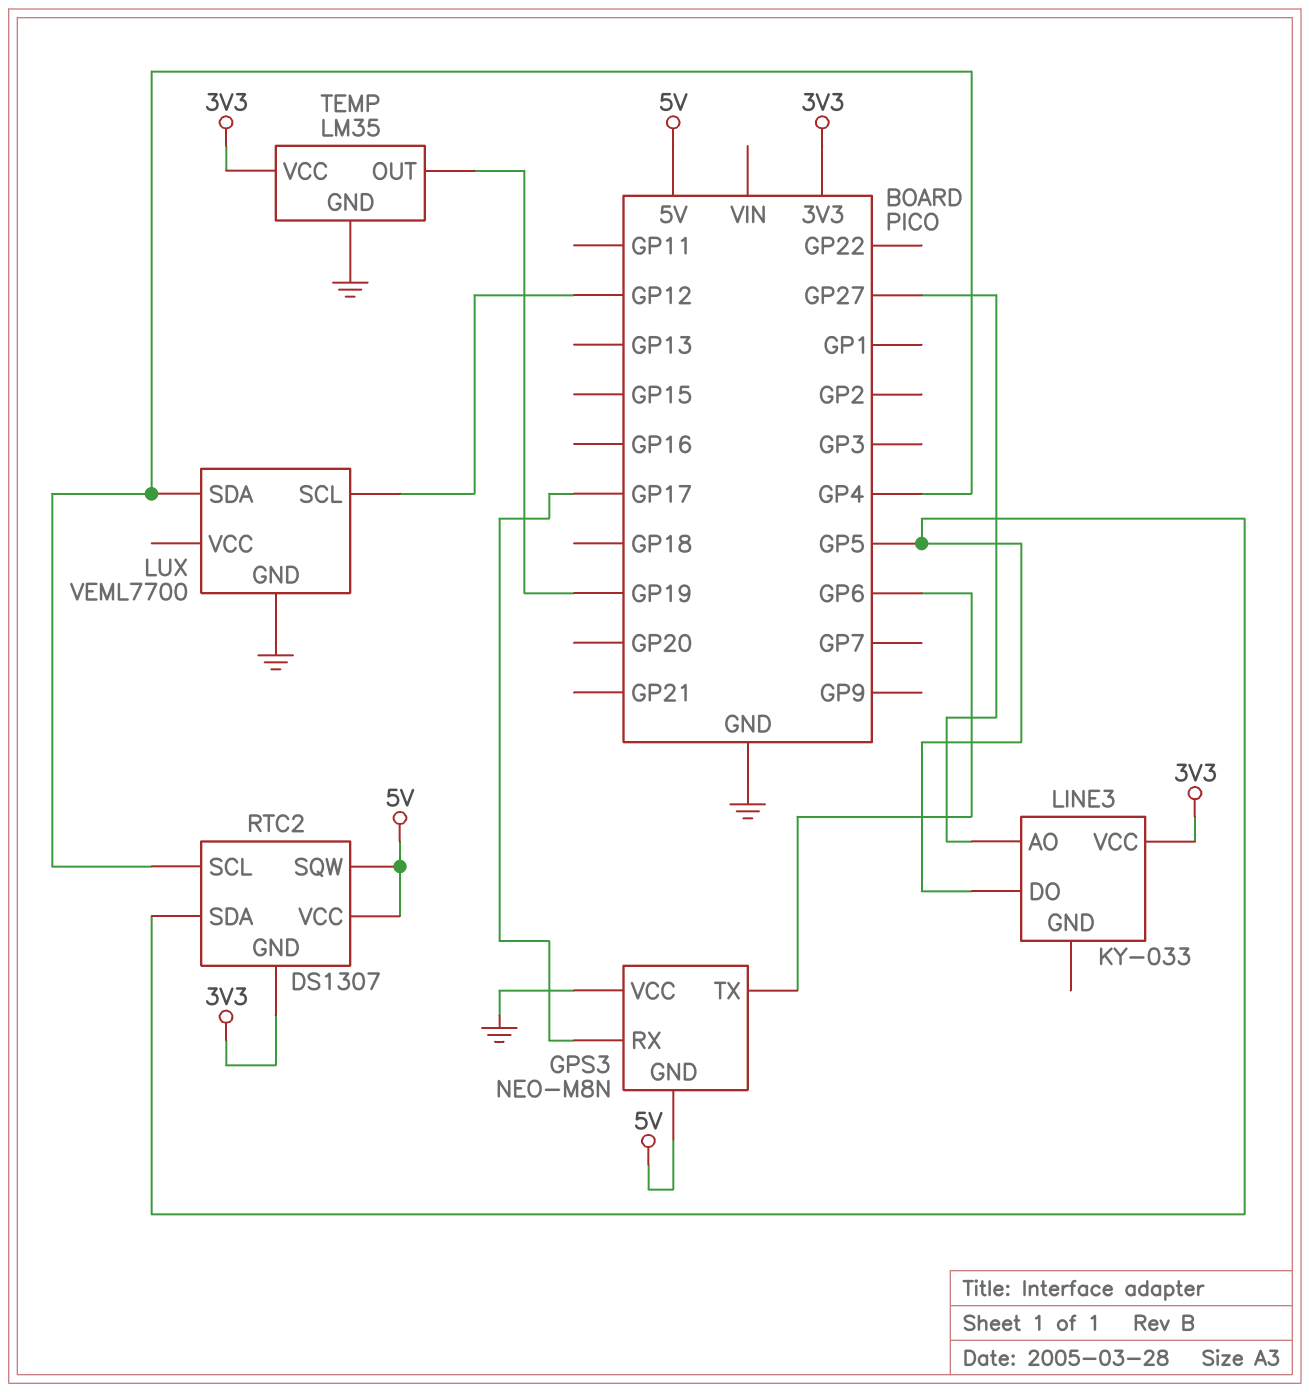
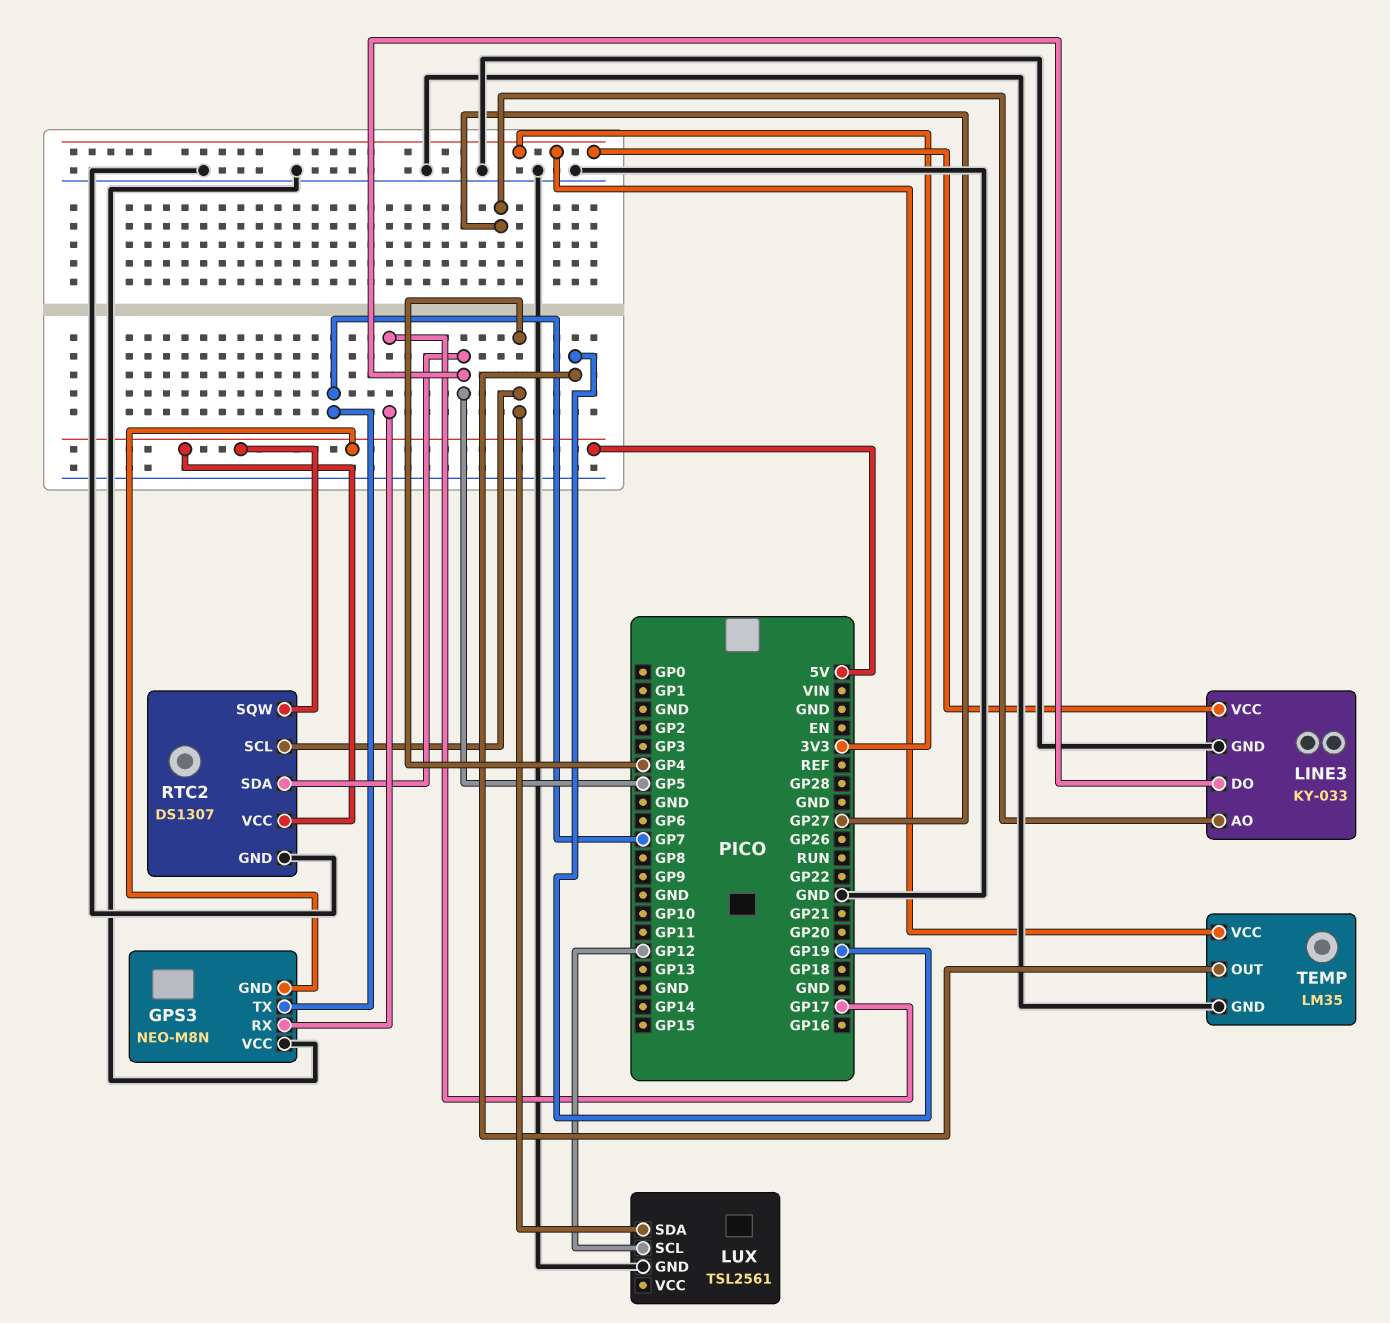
GPS3 pin TX: GP6 -> GP7
LINE3 pin GND: none -> GND
LUX: VEML7700 -> TSL2561
RTC2 pin GND: 3V3 -> GND

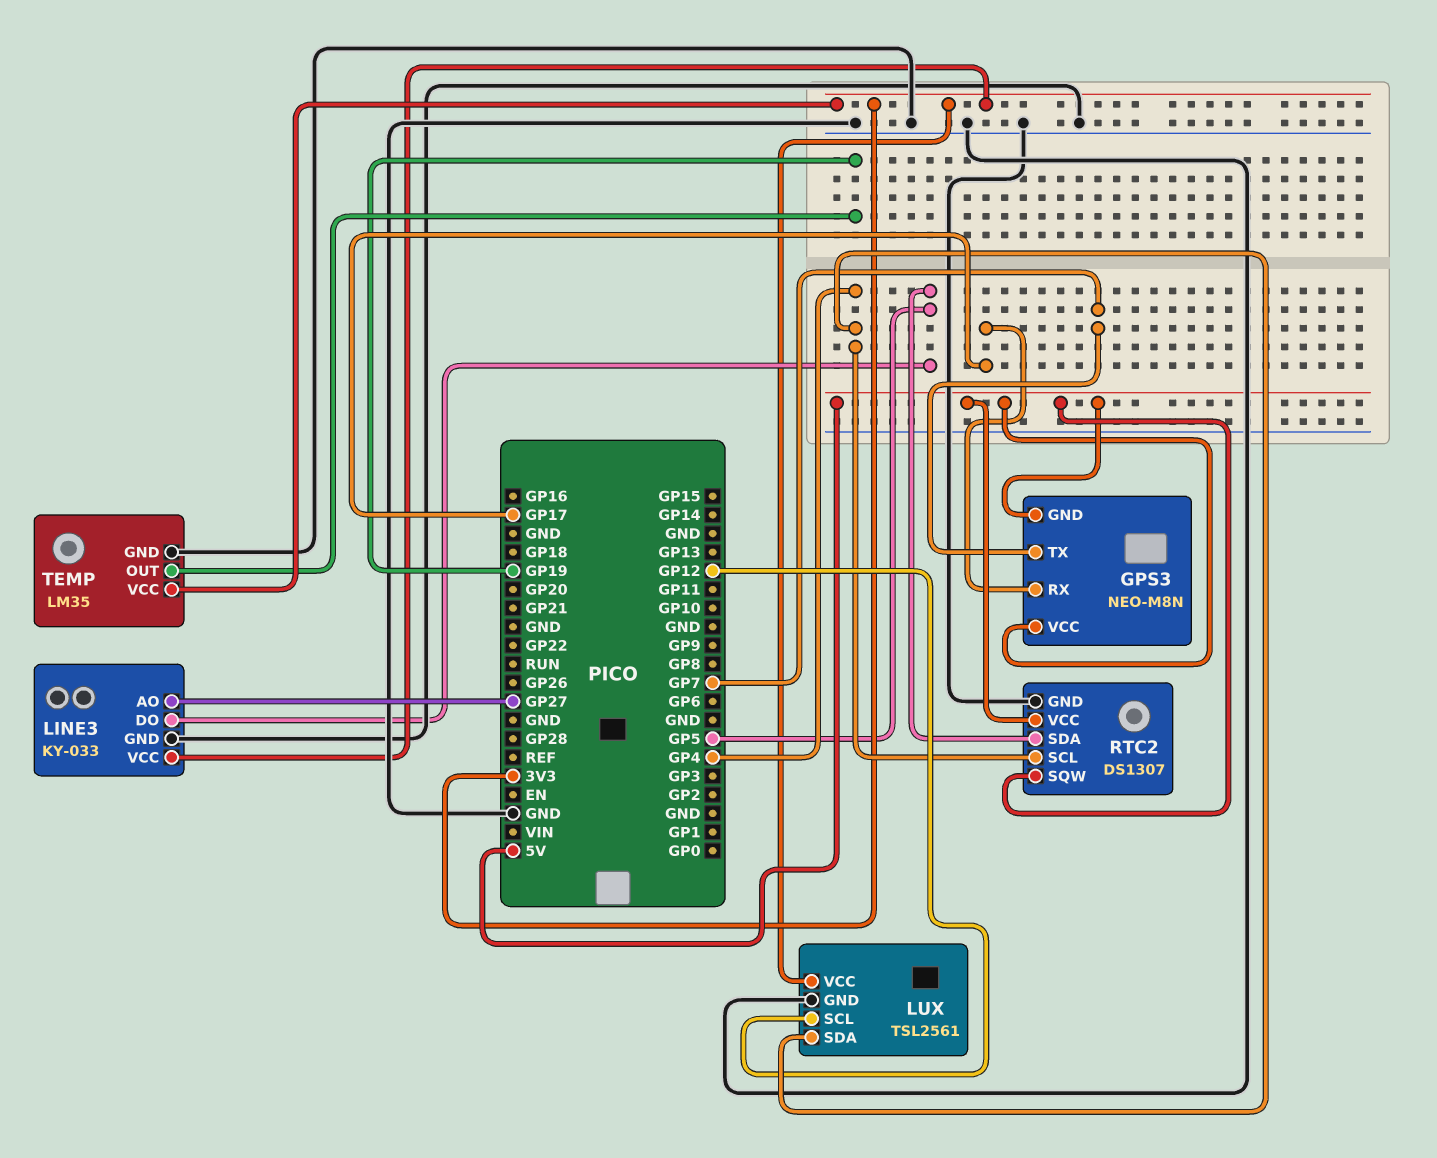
GPS3 pin VCC: GND -> 5V
LUX pin VCC: none -> 3V3

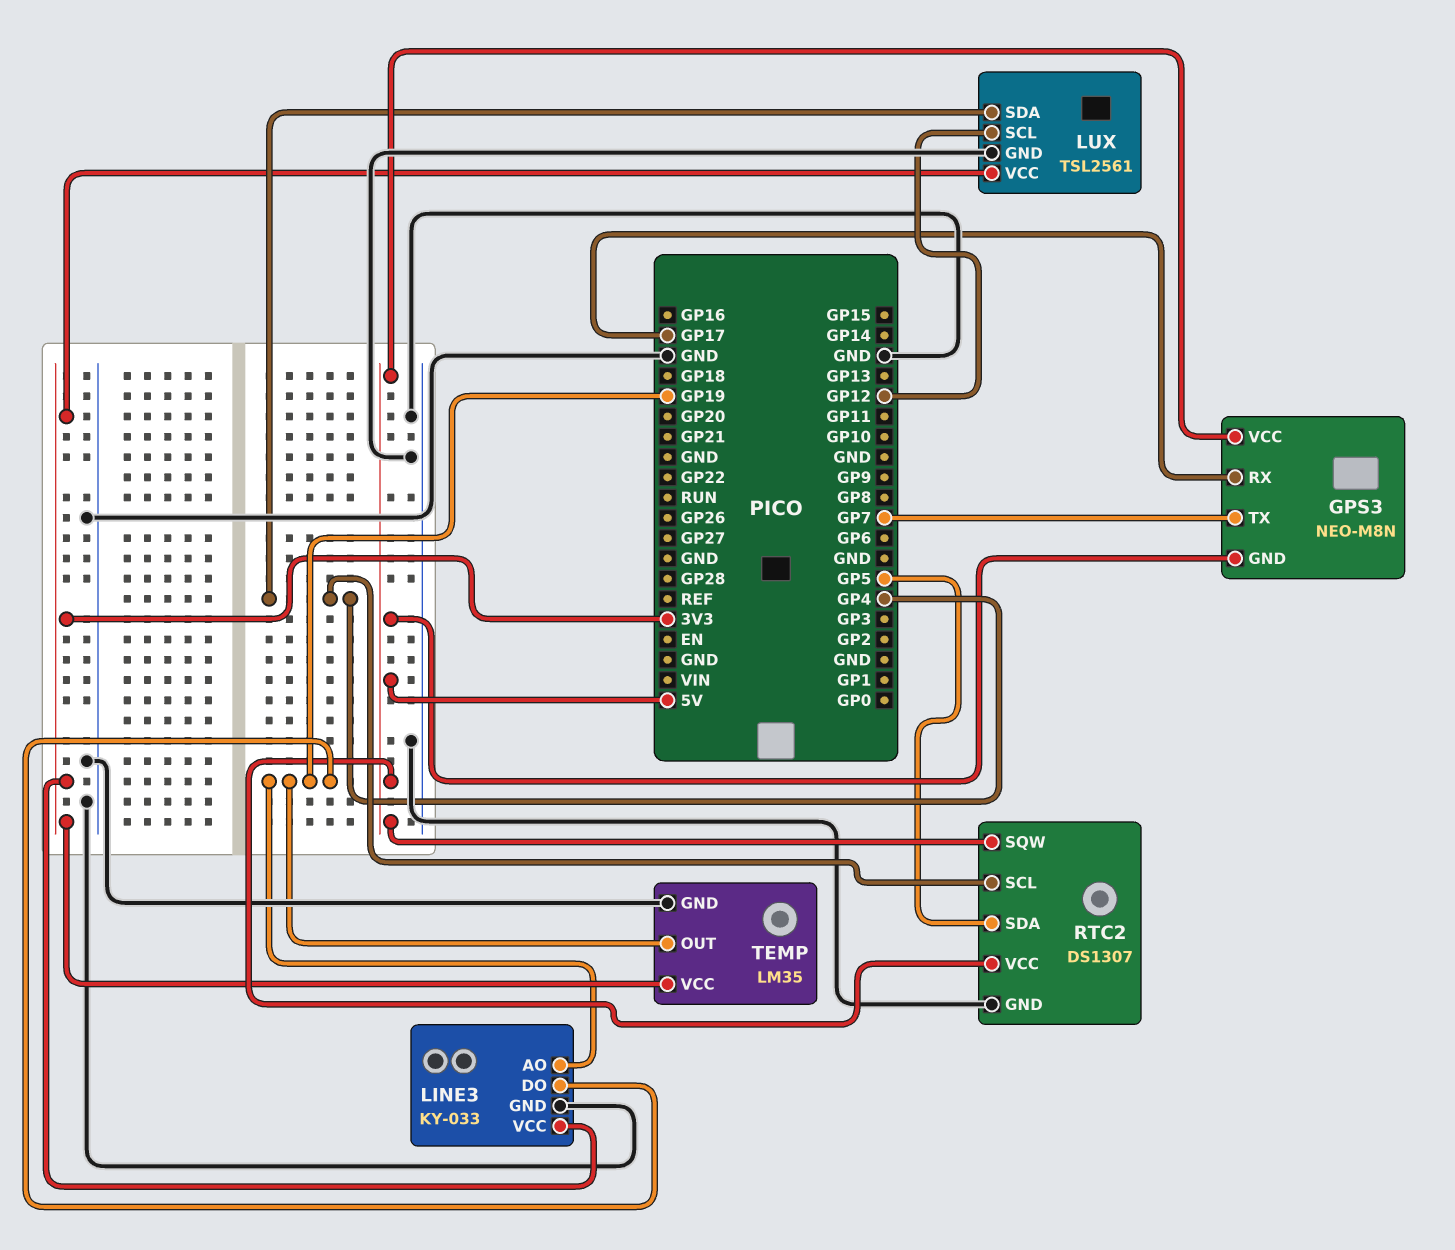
LINE3 pin AO: GP27 -> GP19
LINE3 pin DO: GP5 -> GP19

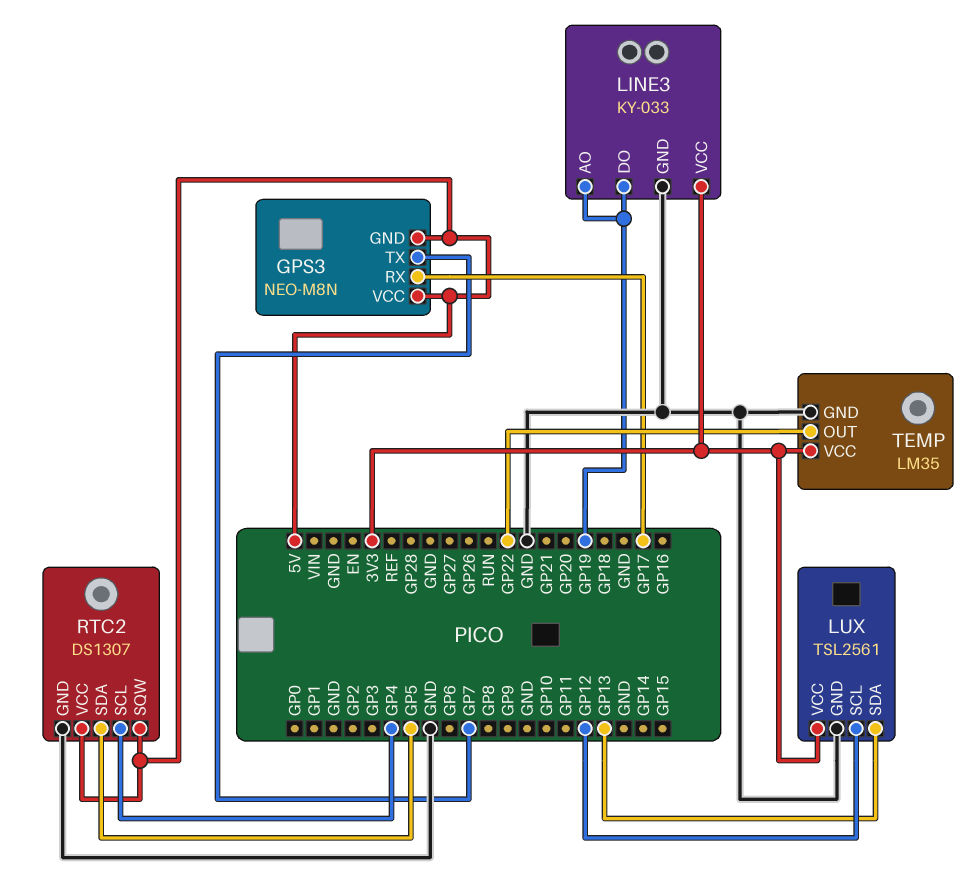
LUX pin SDA: GP4 -> GP13
TEMP pin OUT: GP19 -> GP22

